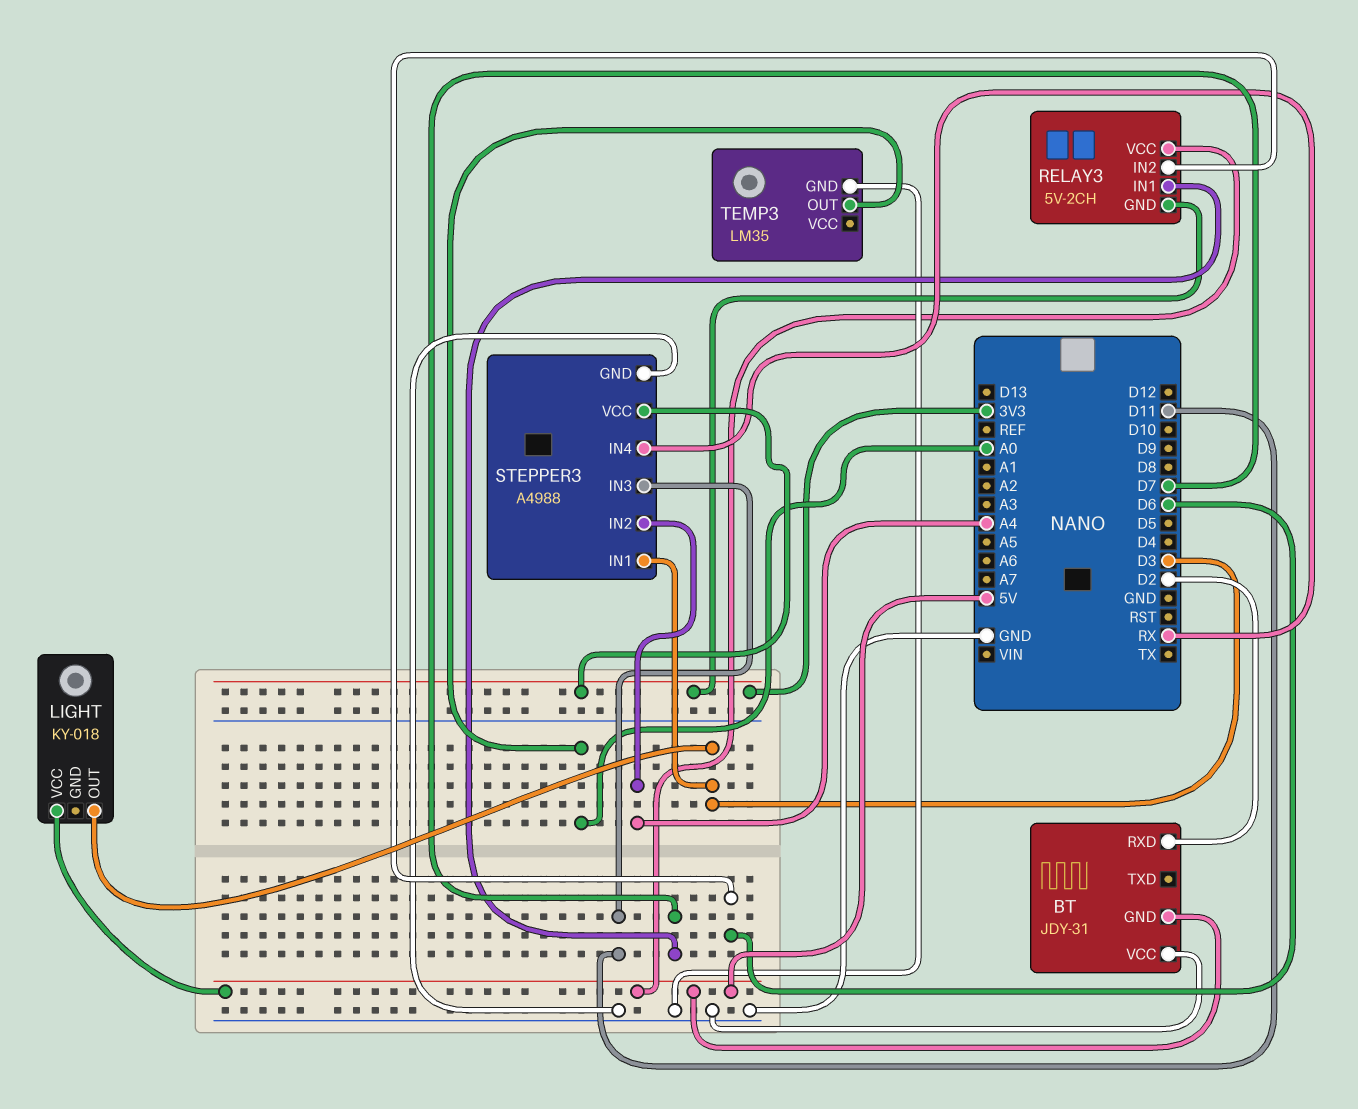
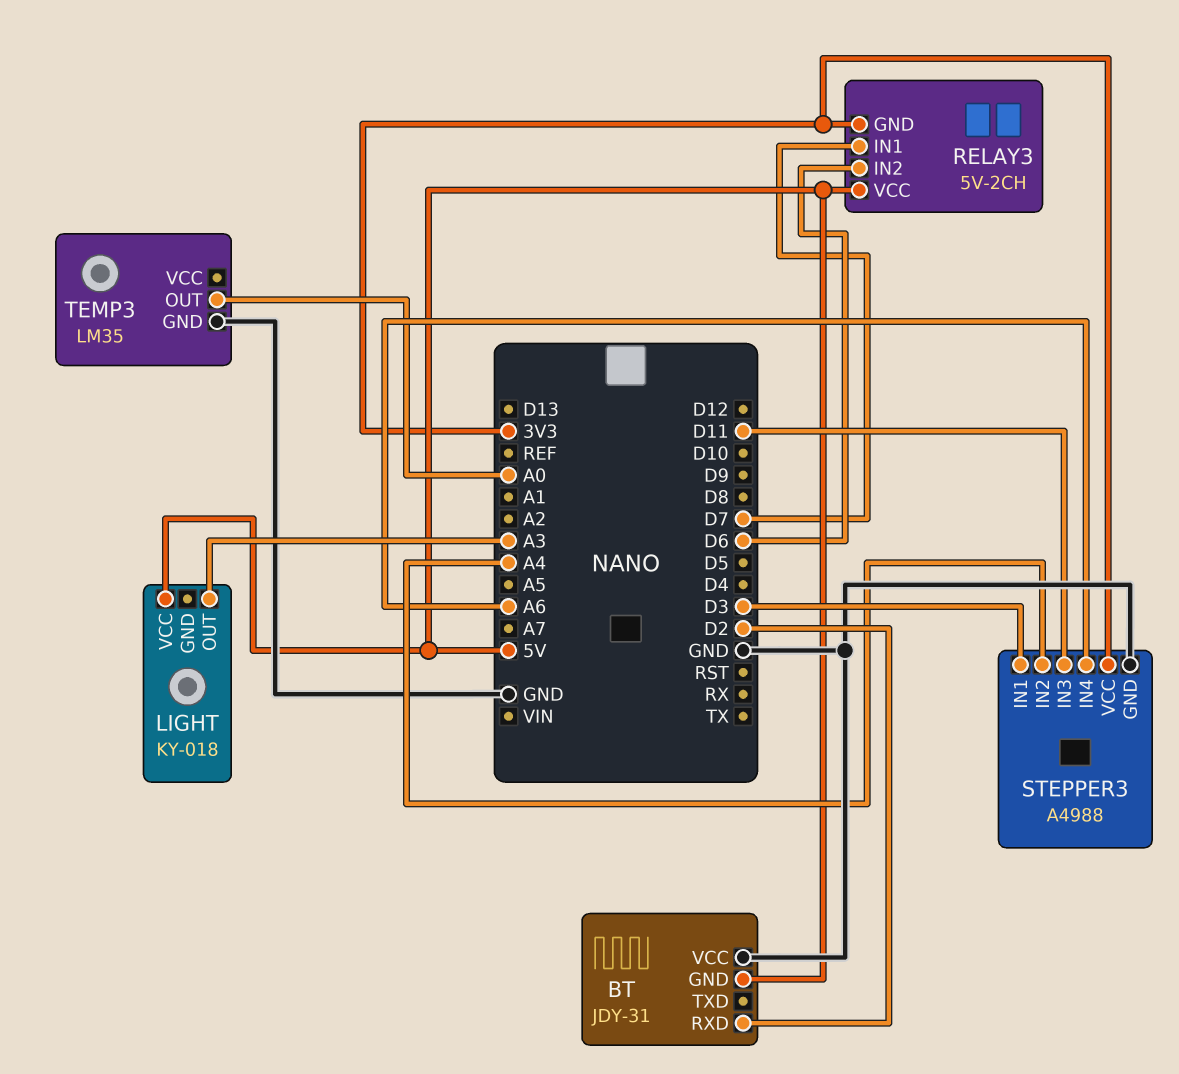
LIGHT pin OUT: D3 -> A3
STEPPER3 pin IN4: RX -> A6

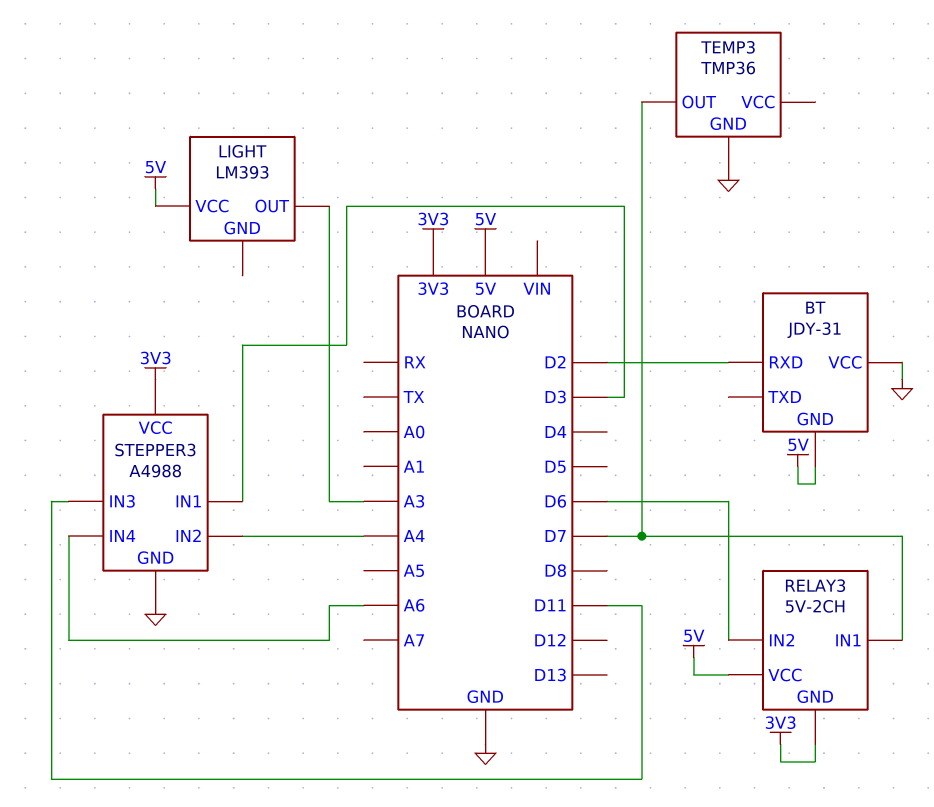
LIGHT: KY-018 -> LM393
TEMP3: LM35 -> TMP36
TEMP3 pin OUT: A0 -> D7

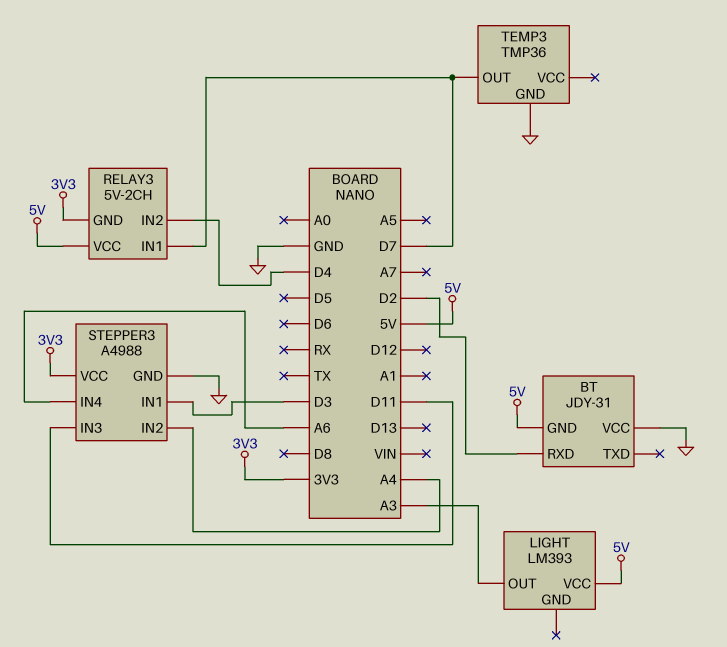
RELAY3 pin IN2: D6 -> D4

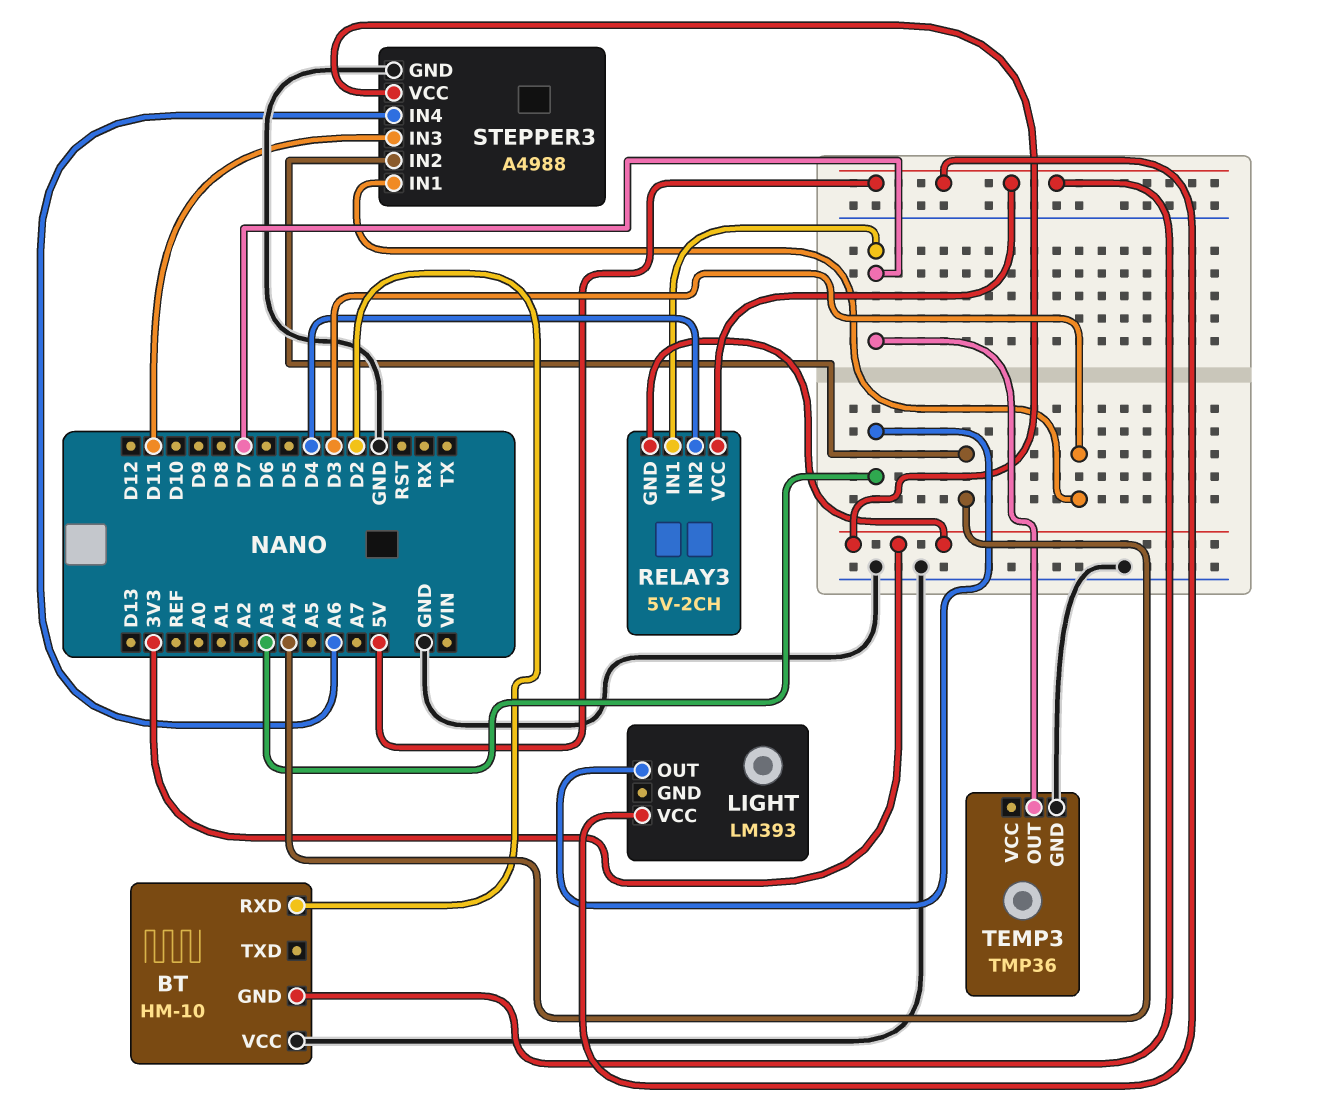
BT: JDY-31 -> HM-10

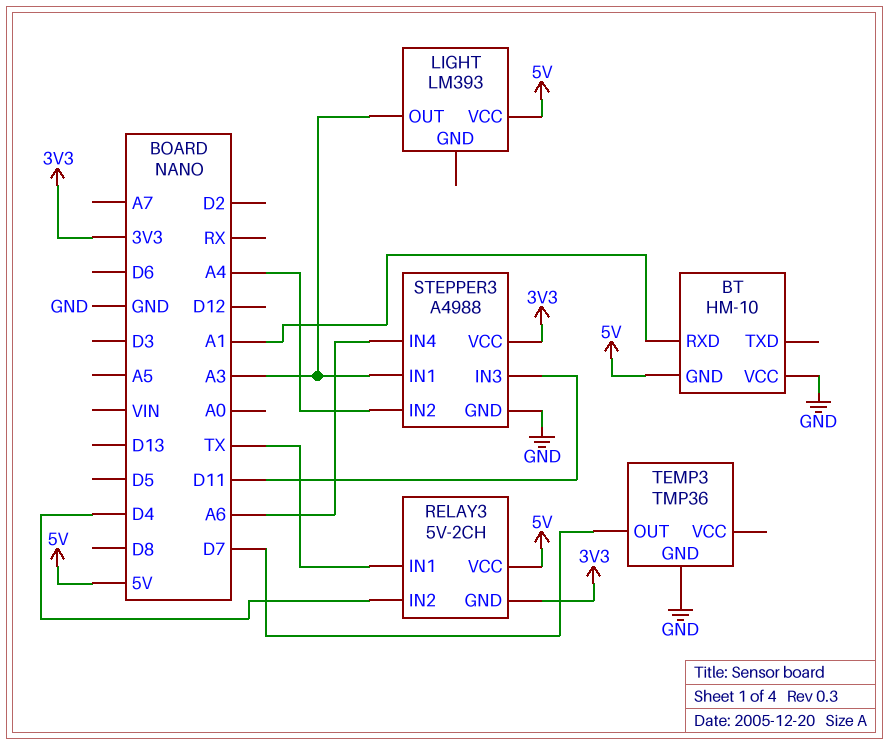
BT pin RXD: D2 -> A1
RELAY3 pin IN1: D7 -> TX
STEPPER3 pin IN1: D3 -> A3

